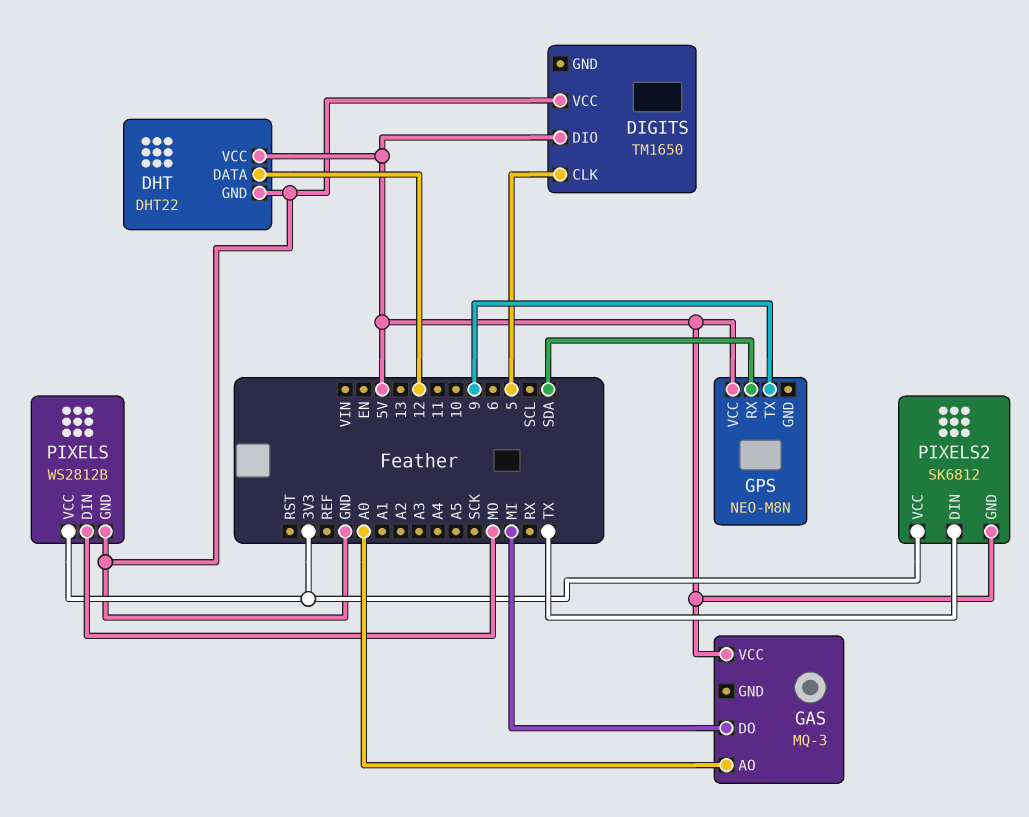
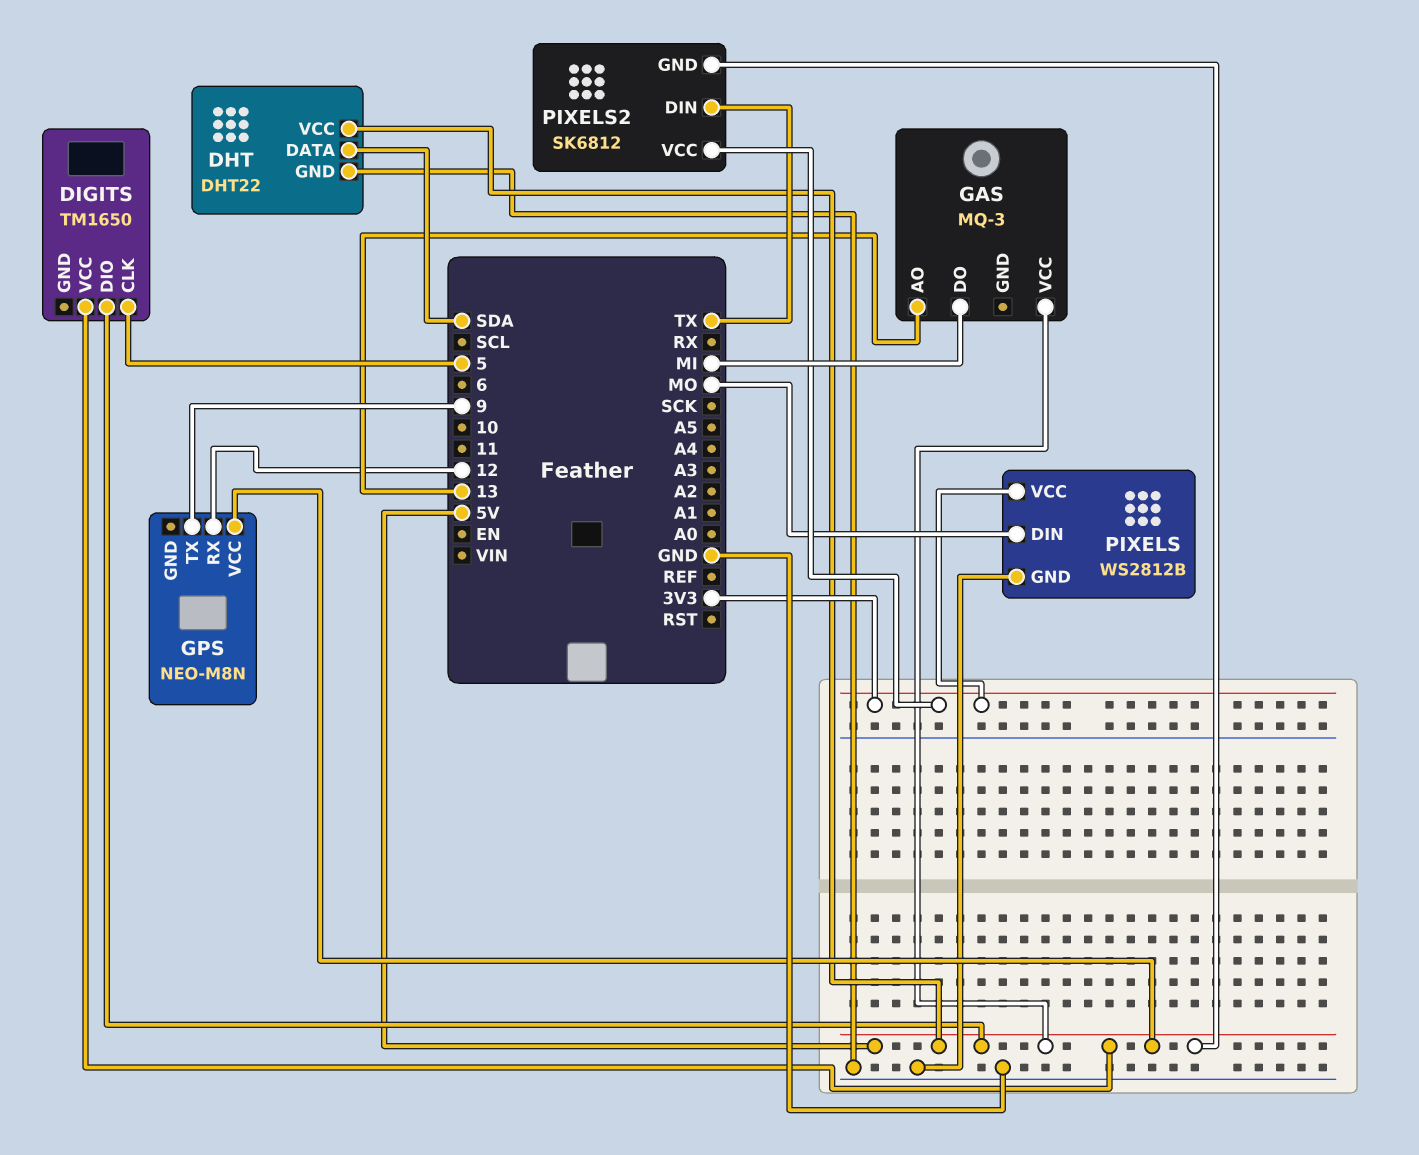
DHT pin DATA: 12 -> SDA
DIGITS pin VCC: GND -> 5V
GAS pin AO: A0 -> 13
GPS pin RX: SDA -> 12

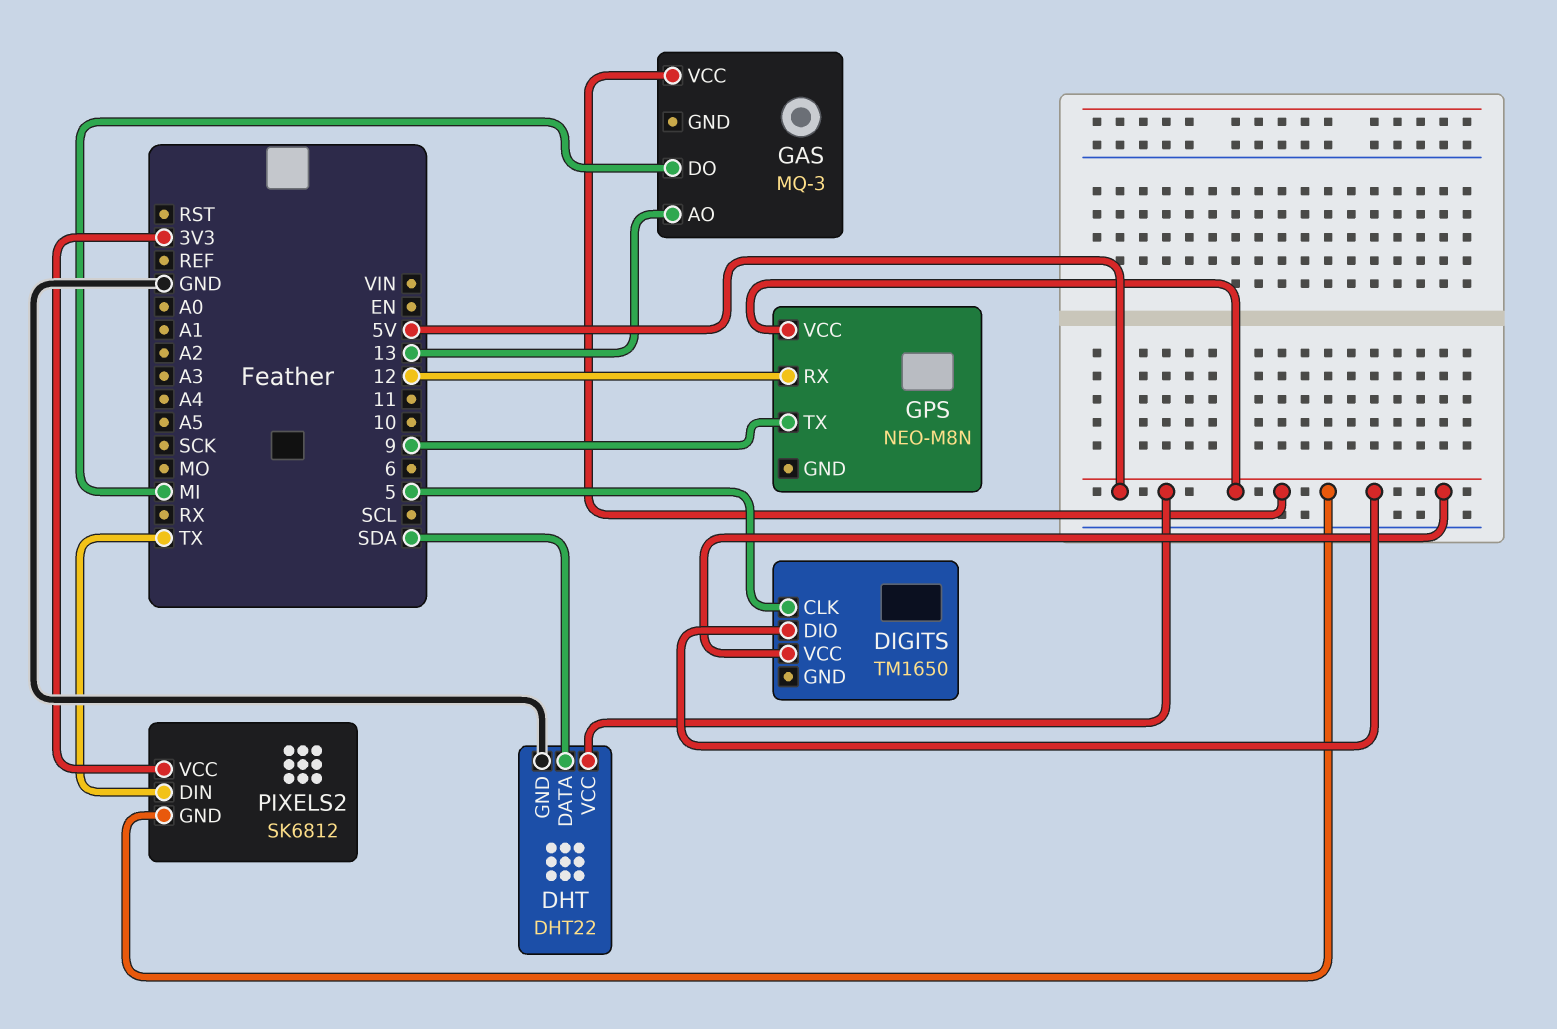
PIXELS: WS2812B -> none
PIXELS pin DIN: MO -> none
PIXELS pin GND: GND -> none
PIXELS pin VCC: 3V3 -> none

